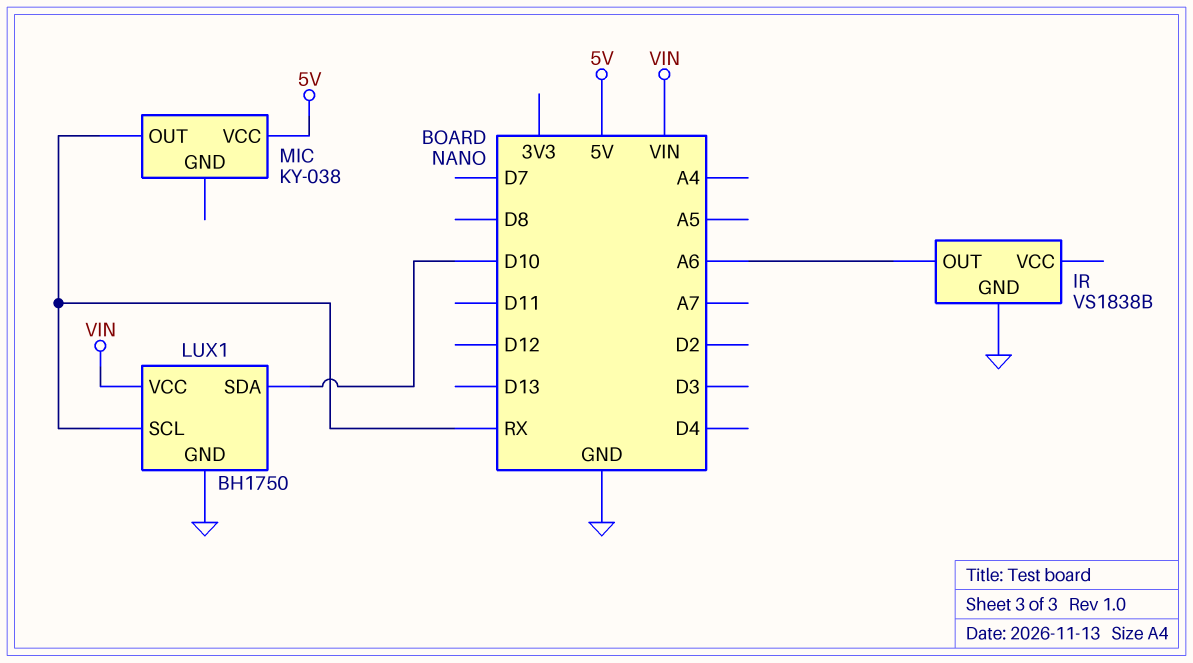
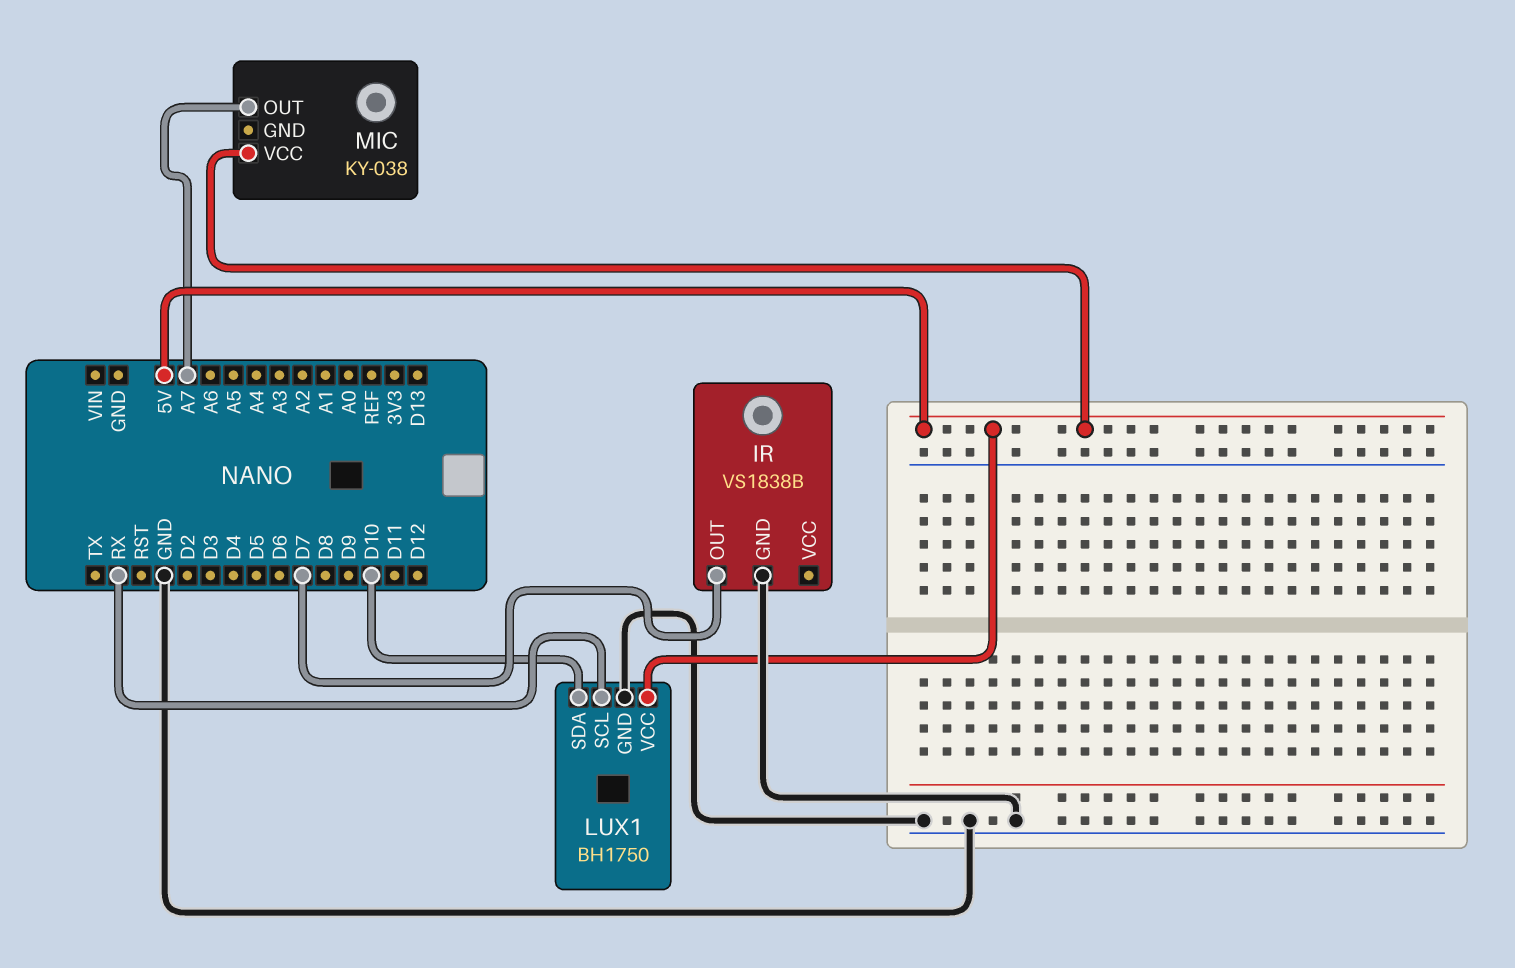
IR pin OUT: A6 -> D7
LUX1 pin VCC: VIN -> 5V
MIC pin OUT: RX -> A7

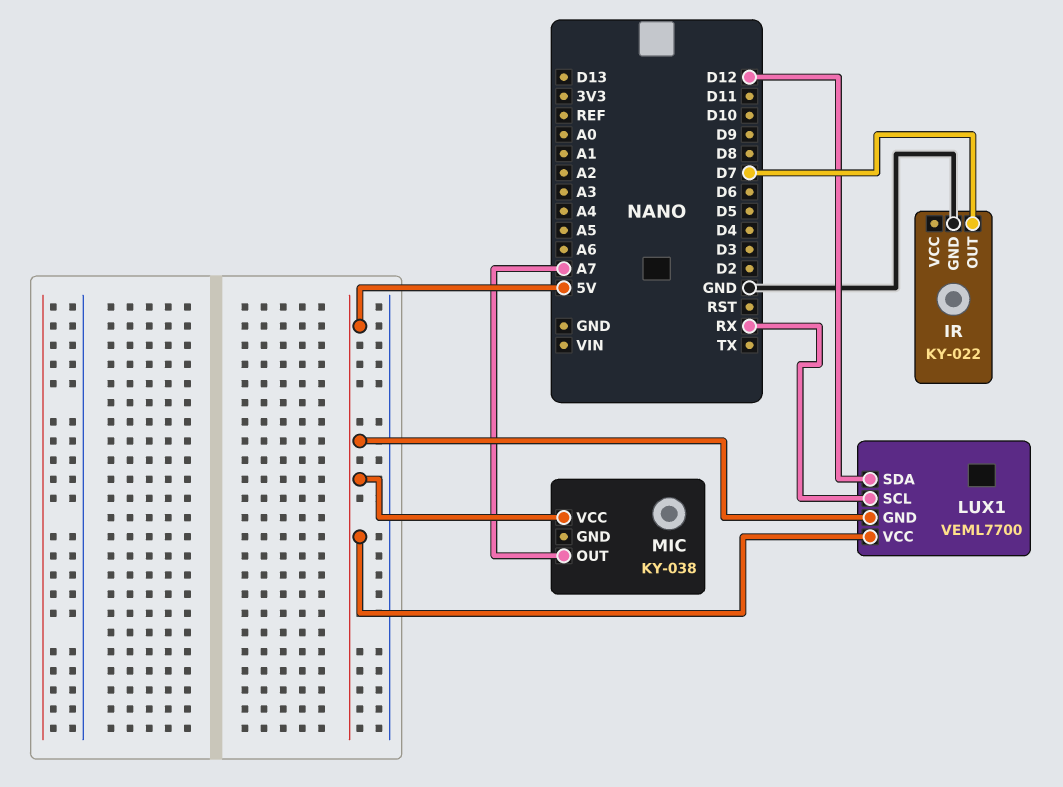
IR: VS1838B -> KY-022
LUX1: BH1750 -> VEML7700
LUX1 pin GND: GND -> 5V
LUX1 pin SDA: D10 -> D12

